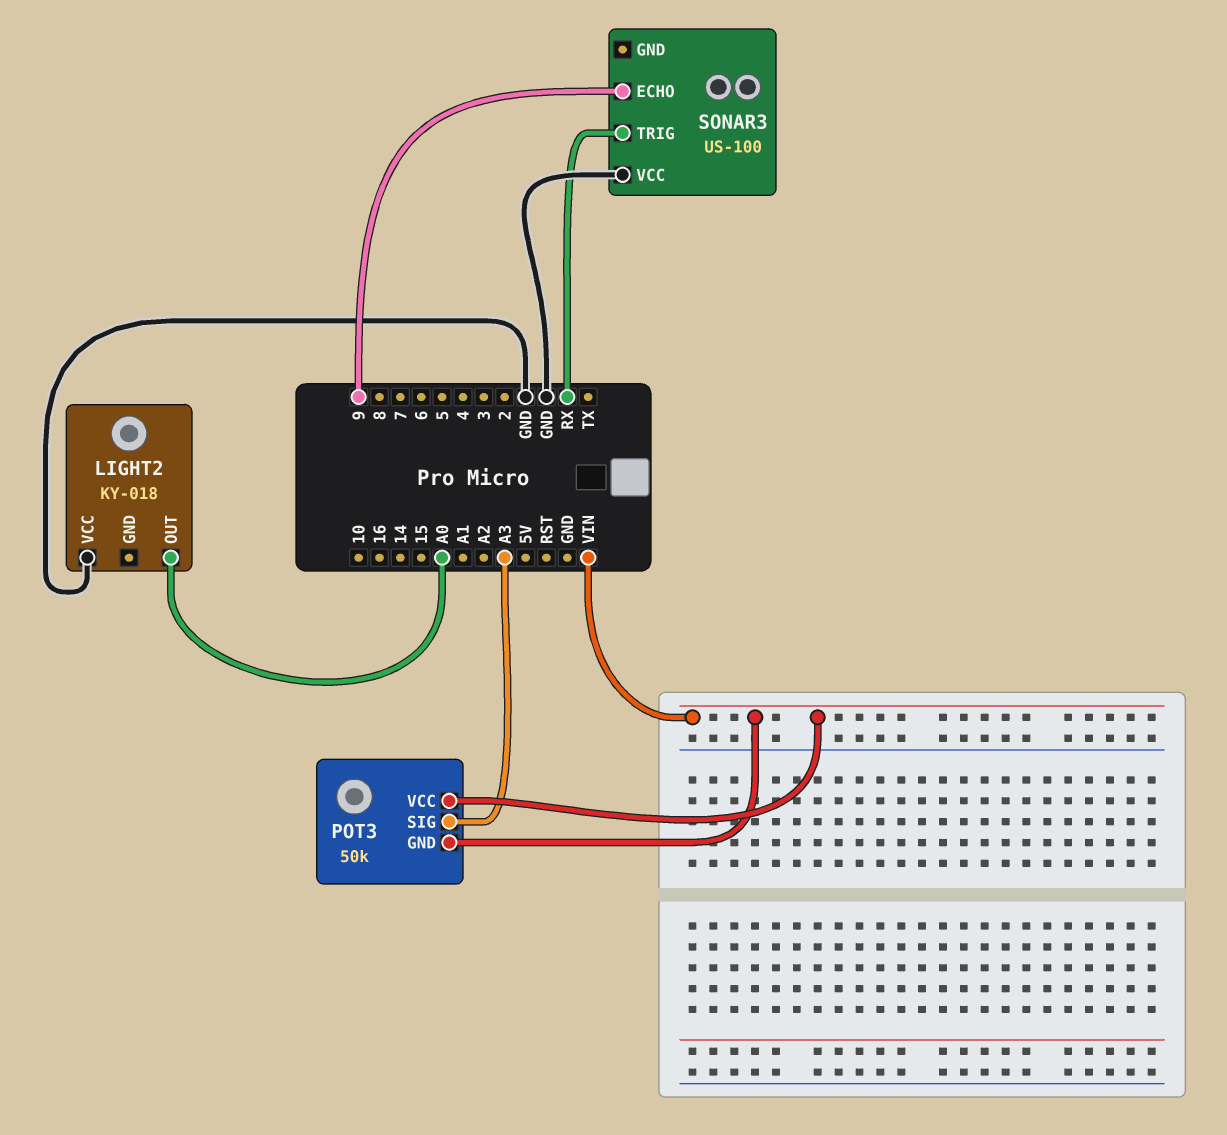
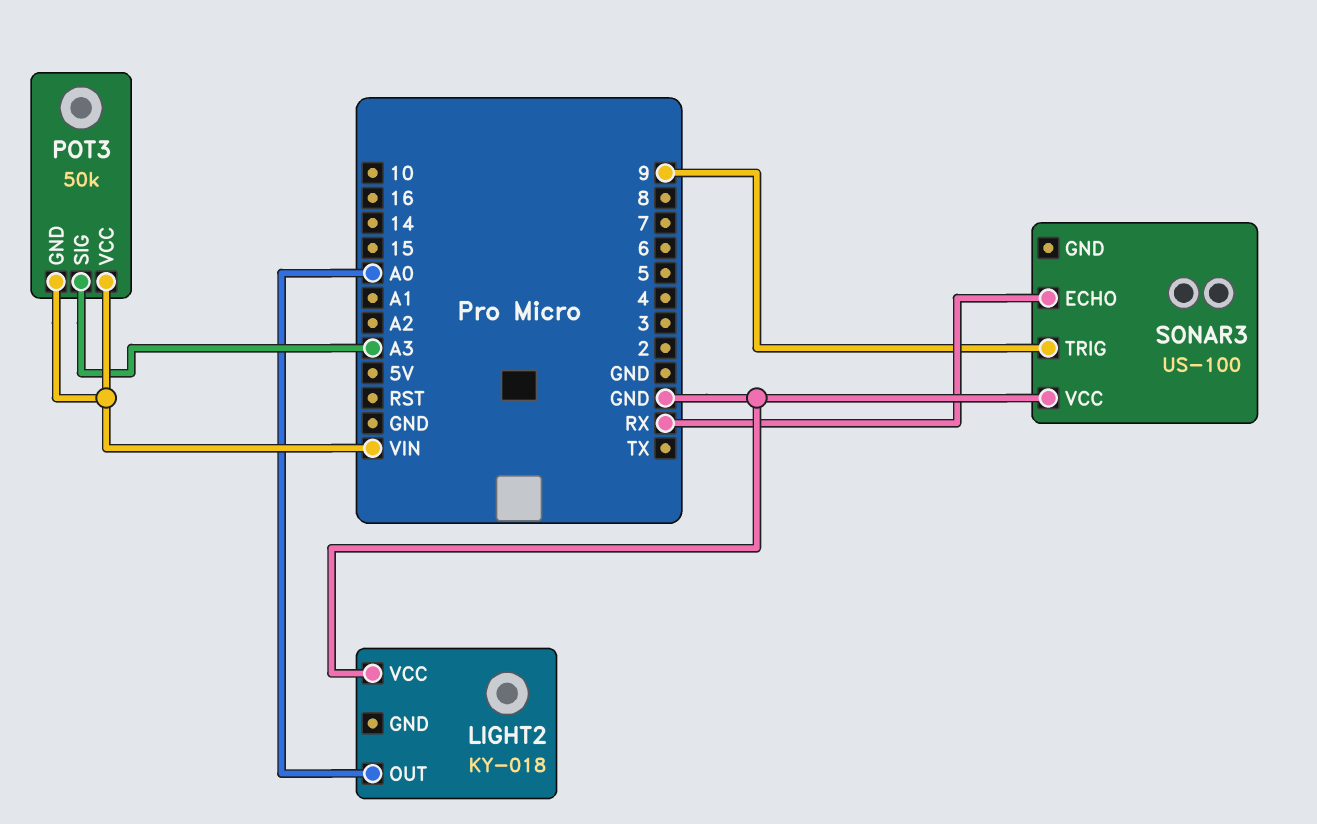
SONAR3 pin ECHO: 9 -> RX
SONAR3 pin TRIG: RX -> 9

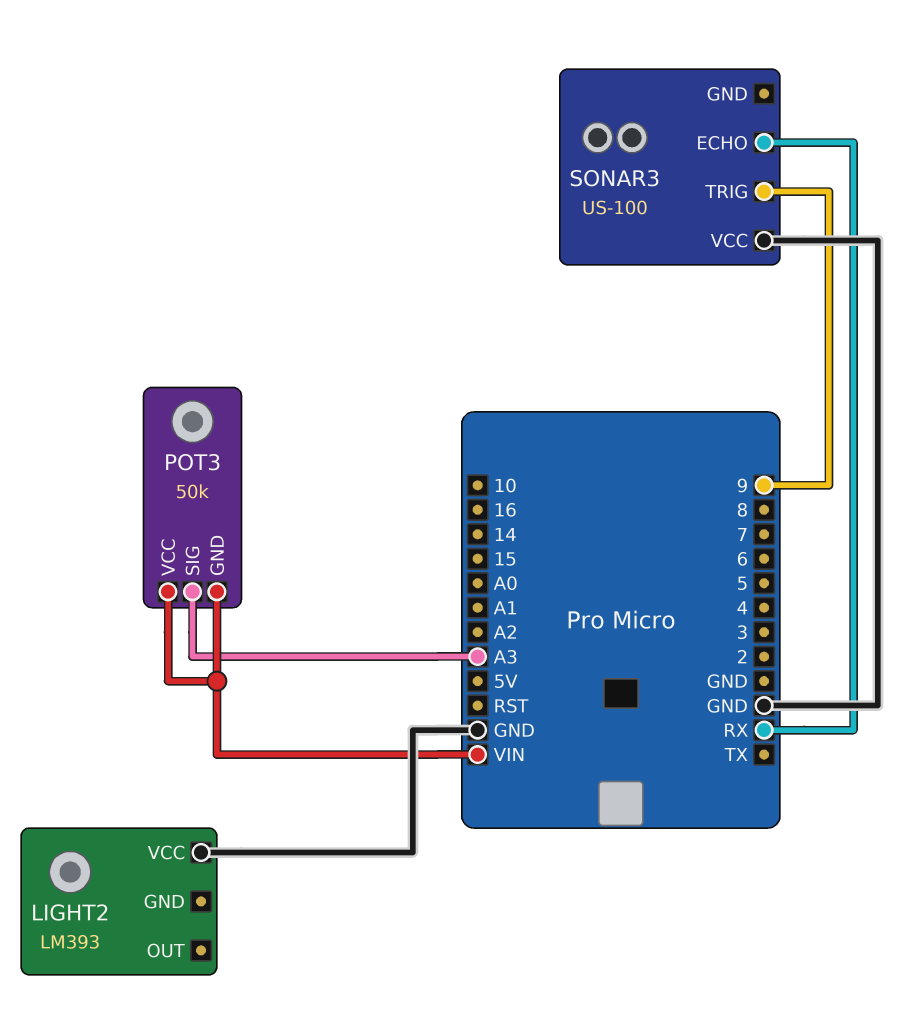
LIGHT2: KY-018 -> LM393
LIGHT2 pin OUT: A0 -> none

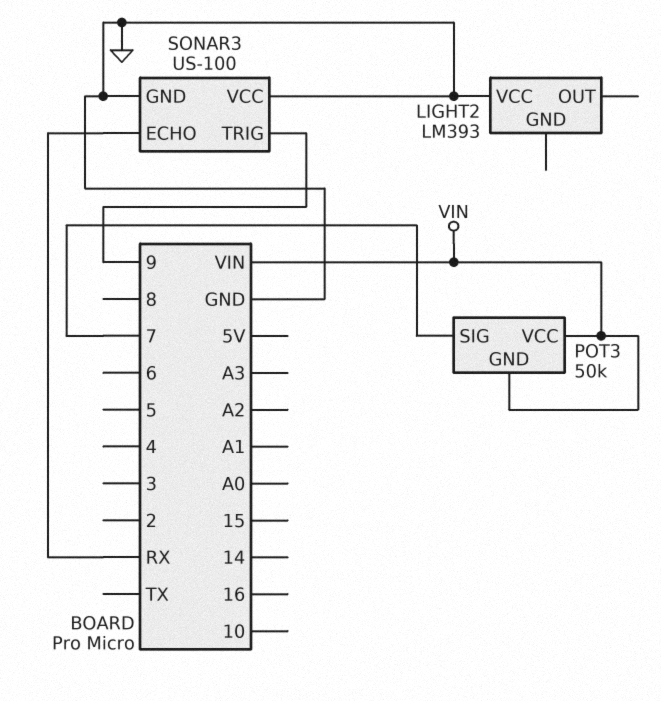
POT3 pin SIG: A3 -> 7
SONAR3 pin GND: none -> GND

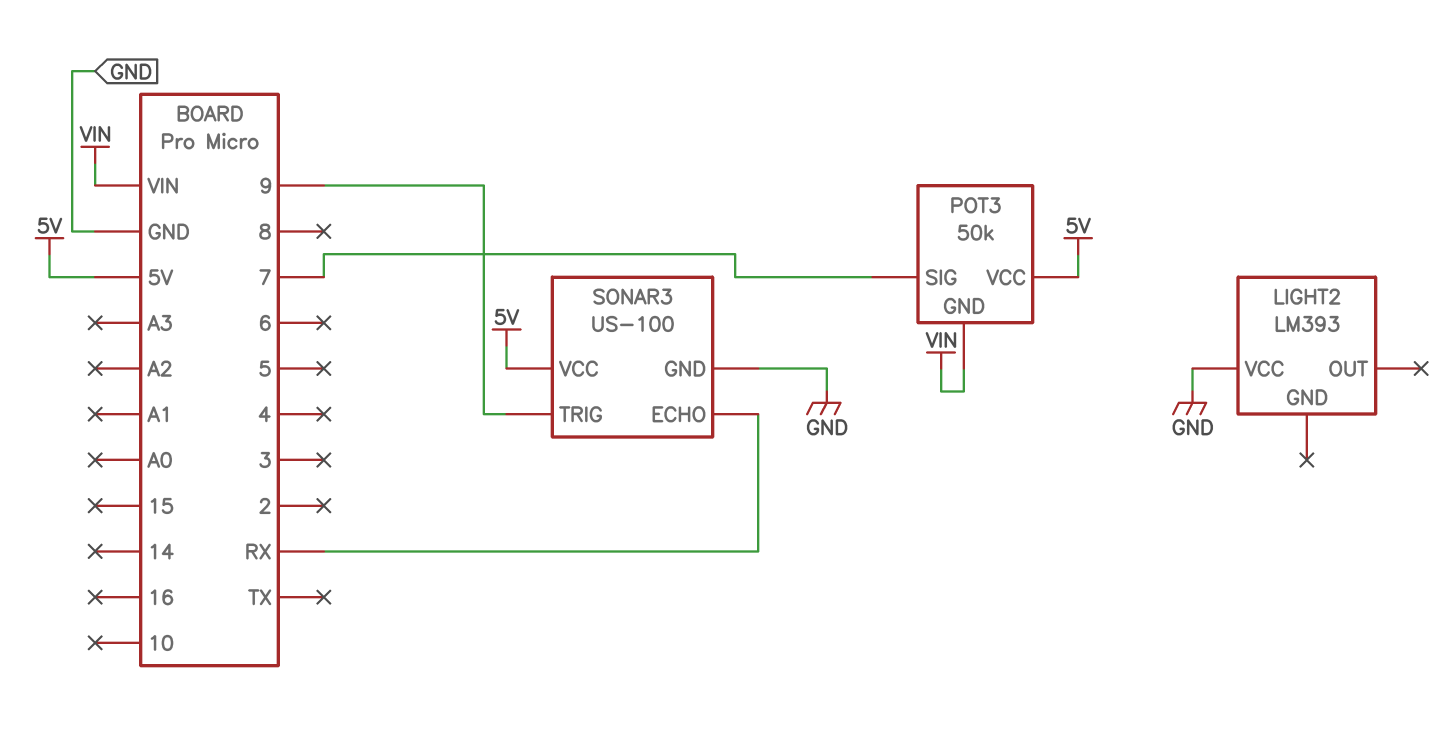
POT3 pin VCC: VIN -> 5V
SONAR3 pin VCC: GND -> 5V

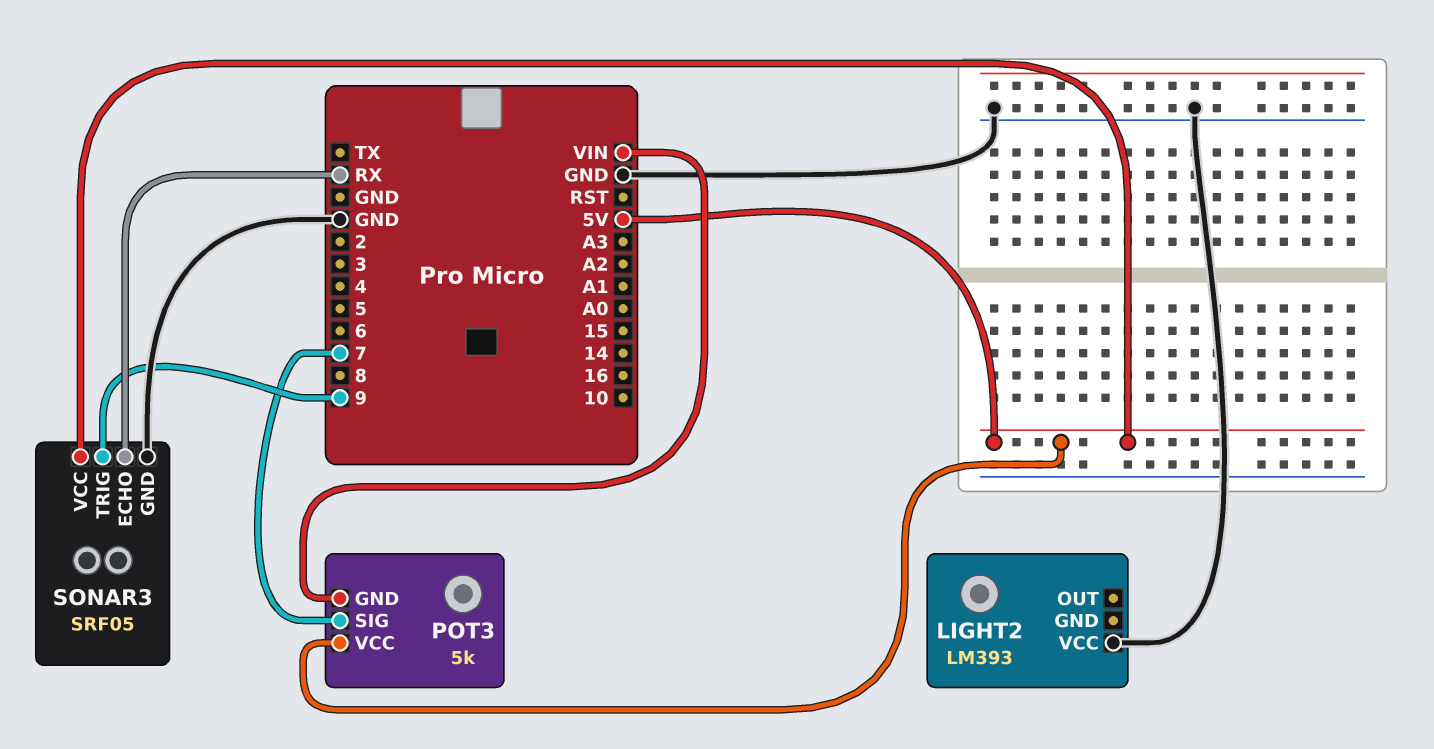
POT3: 50k -> 5k
SONAR3: US-100 -> SRF05

